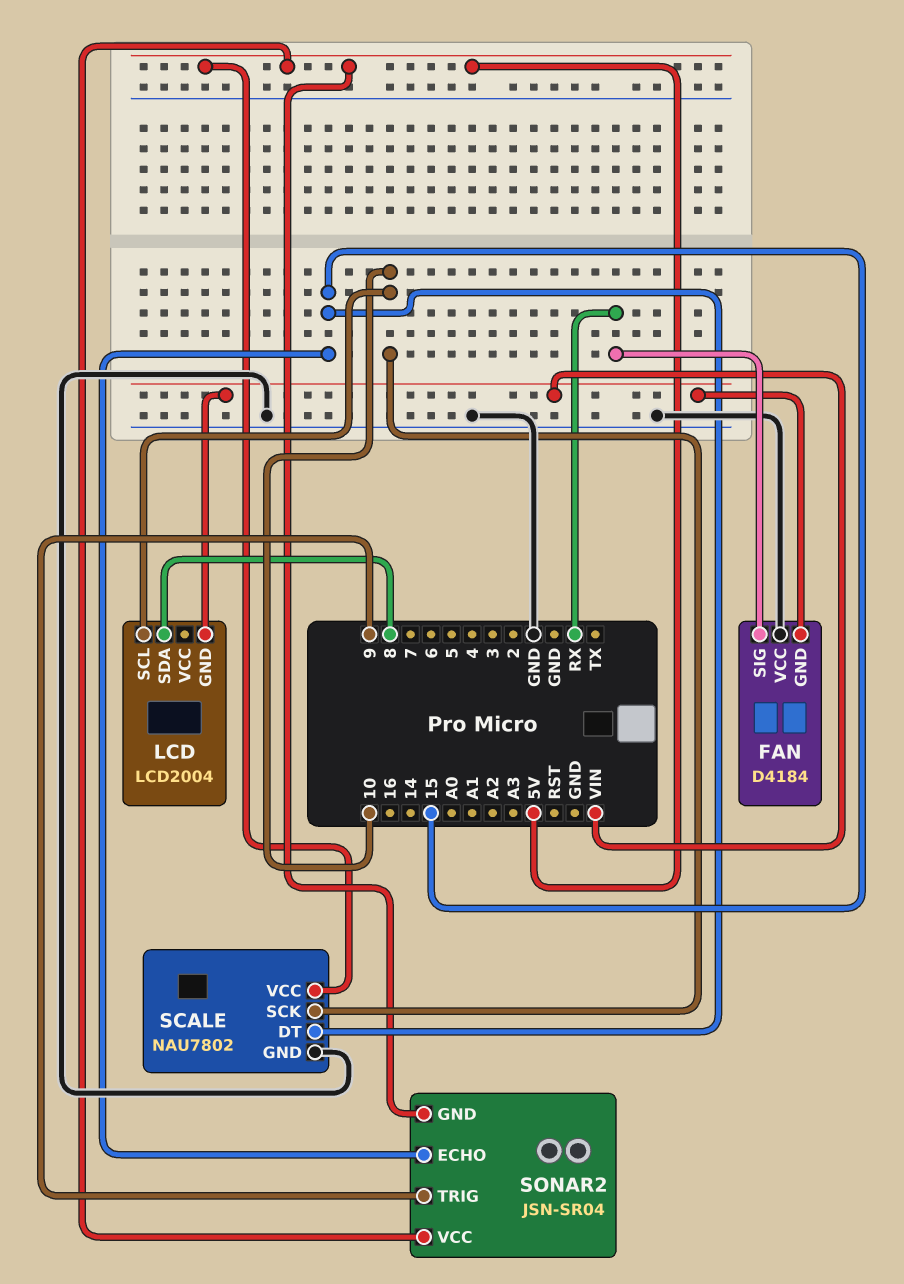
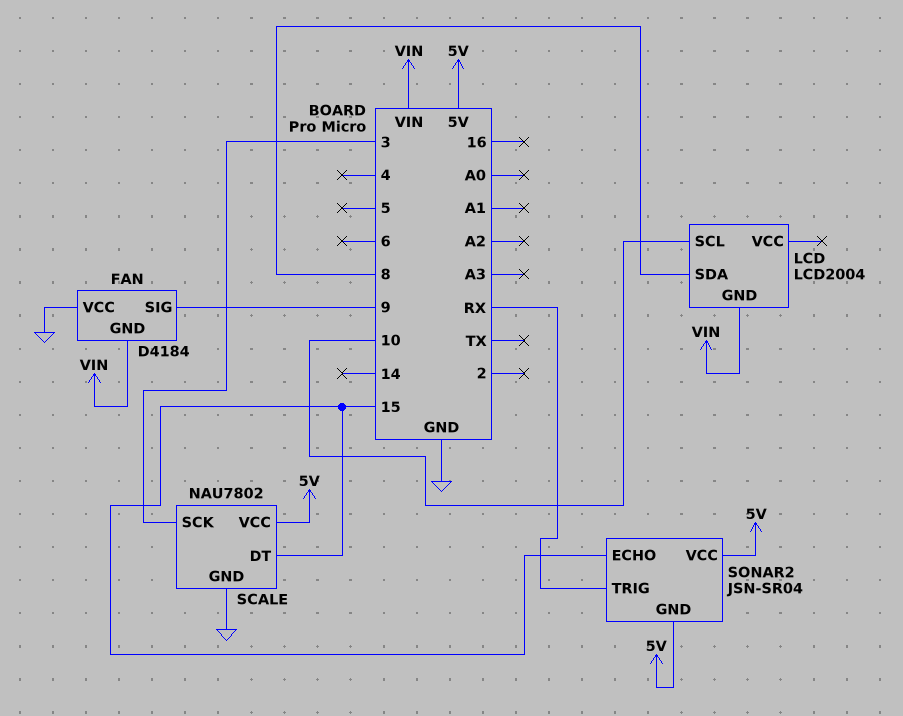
FAN pin SIG: RX -> 9
SCALE pin SCK: 10 -> 3
SONAR2 pin TRIG: 9 -> RX

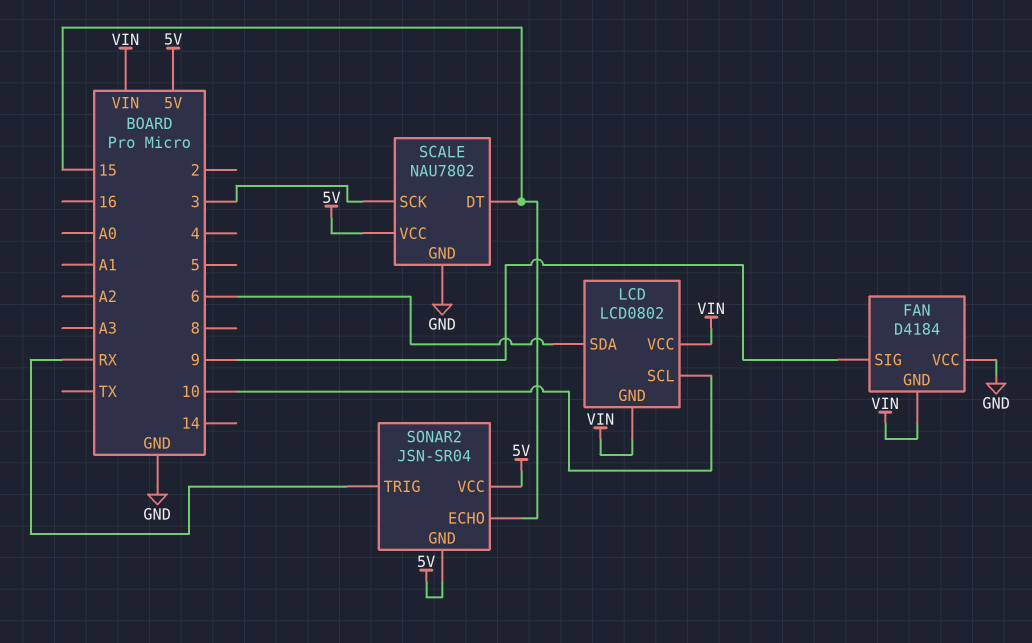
LCD: LCD2004 -> LCD0802
LCD pin SDA: 8 -> 6
LCD pin VCC: none -> VIN

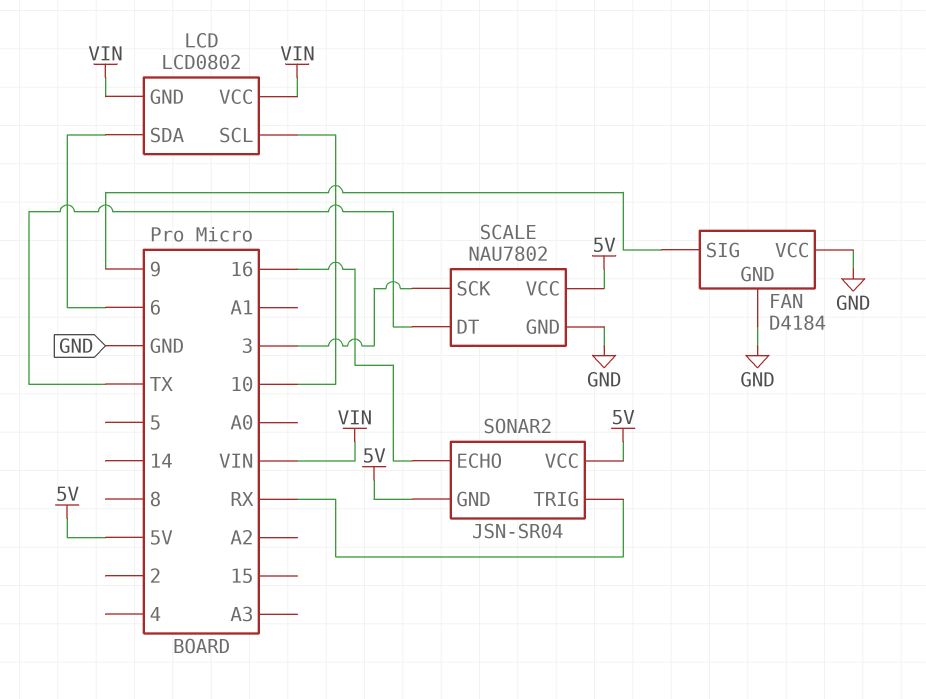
FAN pin GND: VIN -> GND
SCALE pin DT: 15 -> TX
SONAR2 pin ECHO: 15 -> 16

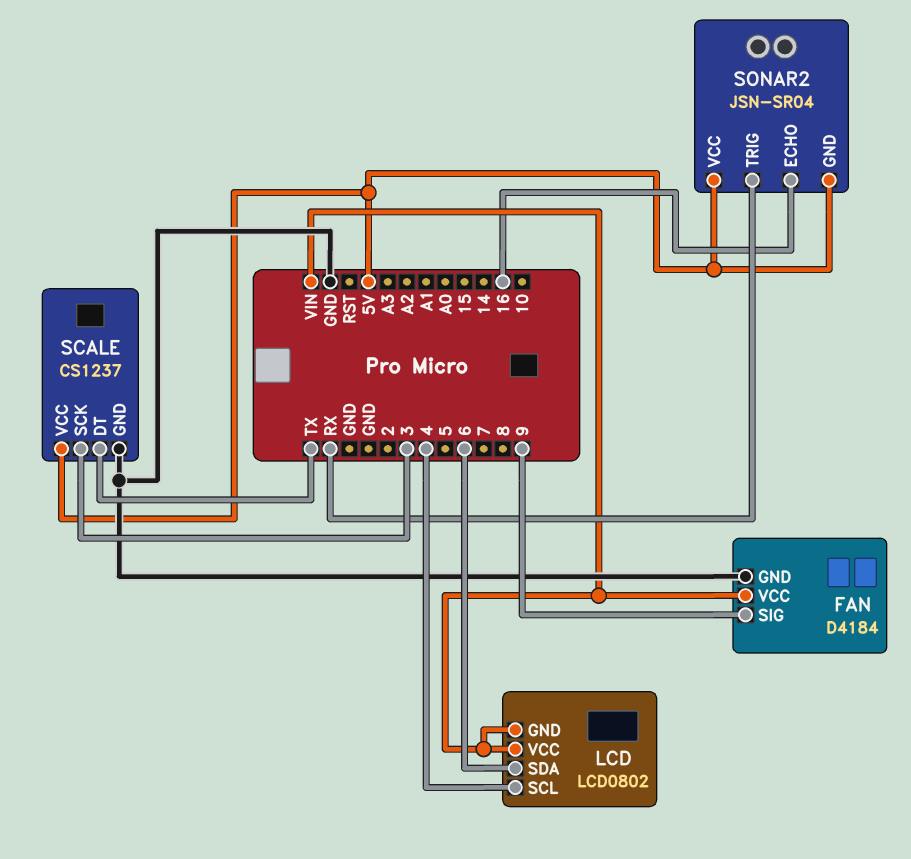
FAN pin VCC: GND -> VIN
LCD pin SCL: 10 -> 4
SCALE: NAU7802 -> CS1237

